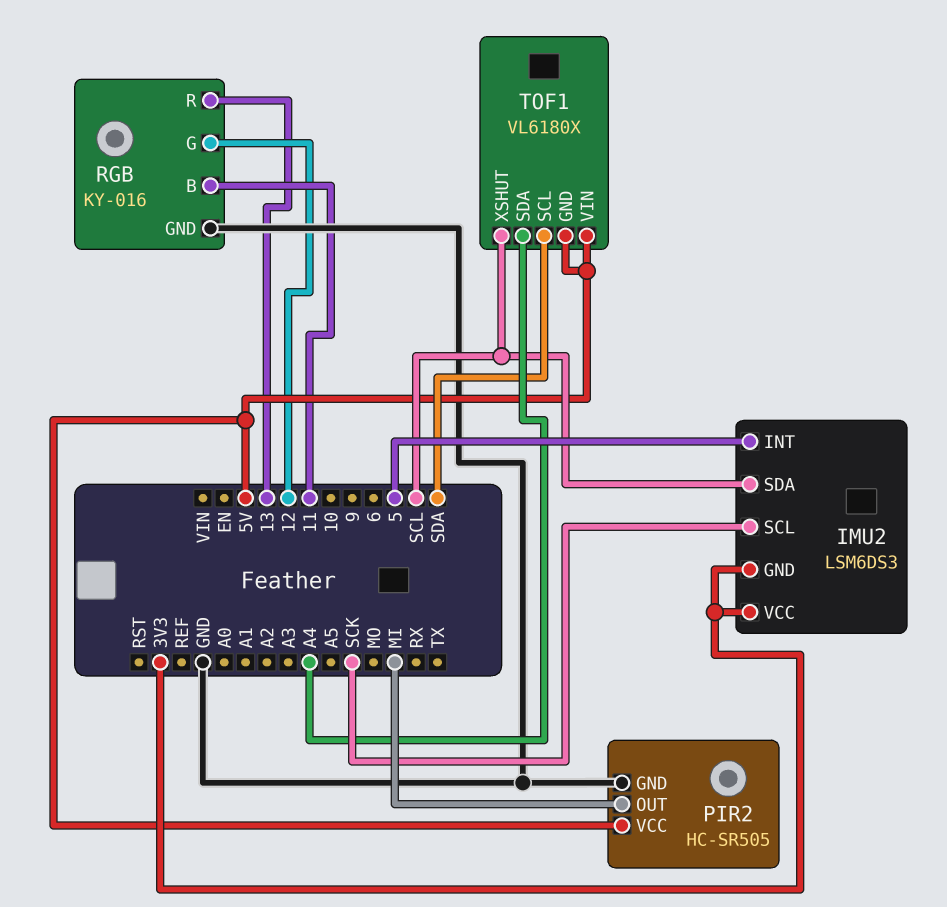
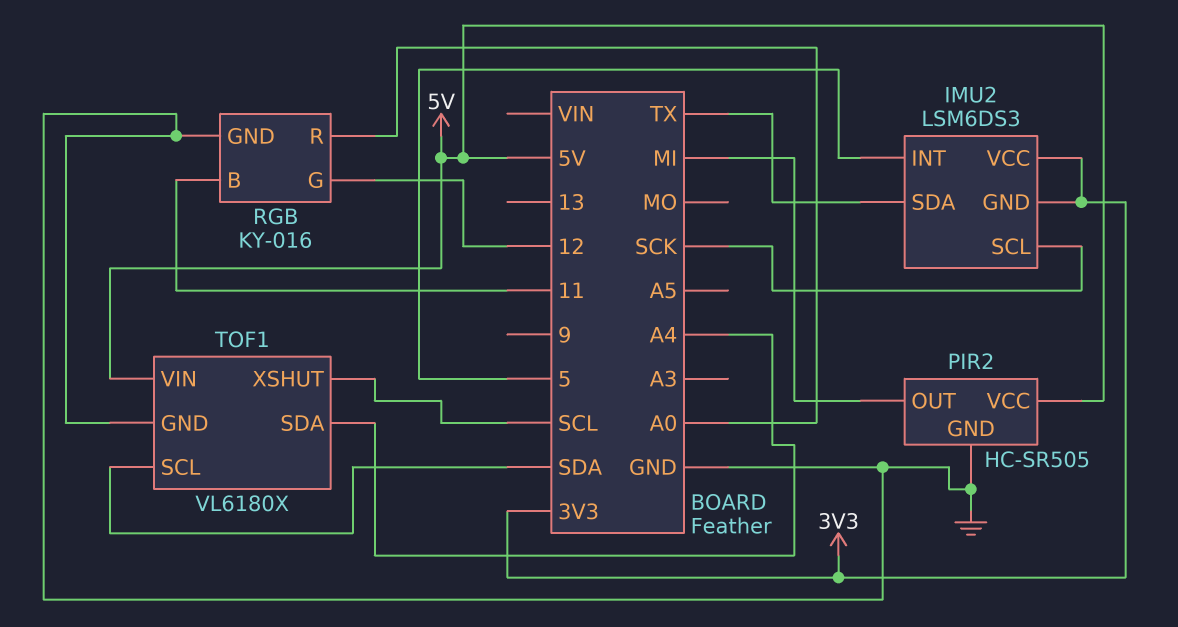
IMU2 pin SDA: SCL -> TX
RGB pin R: 13 -> A0
TOF1 pin GND: 5V -> GND

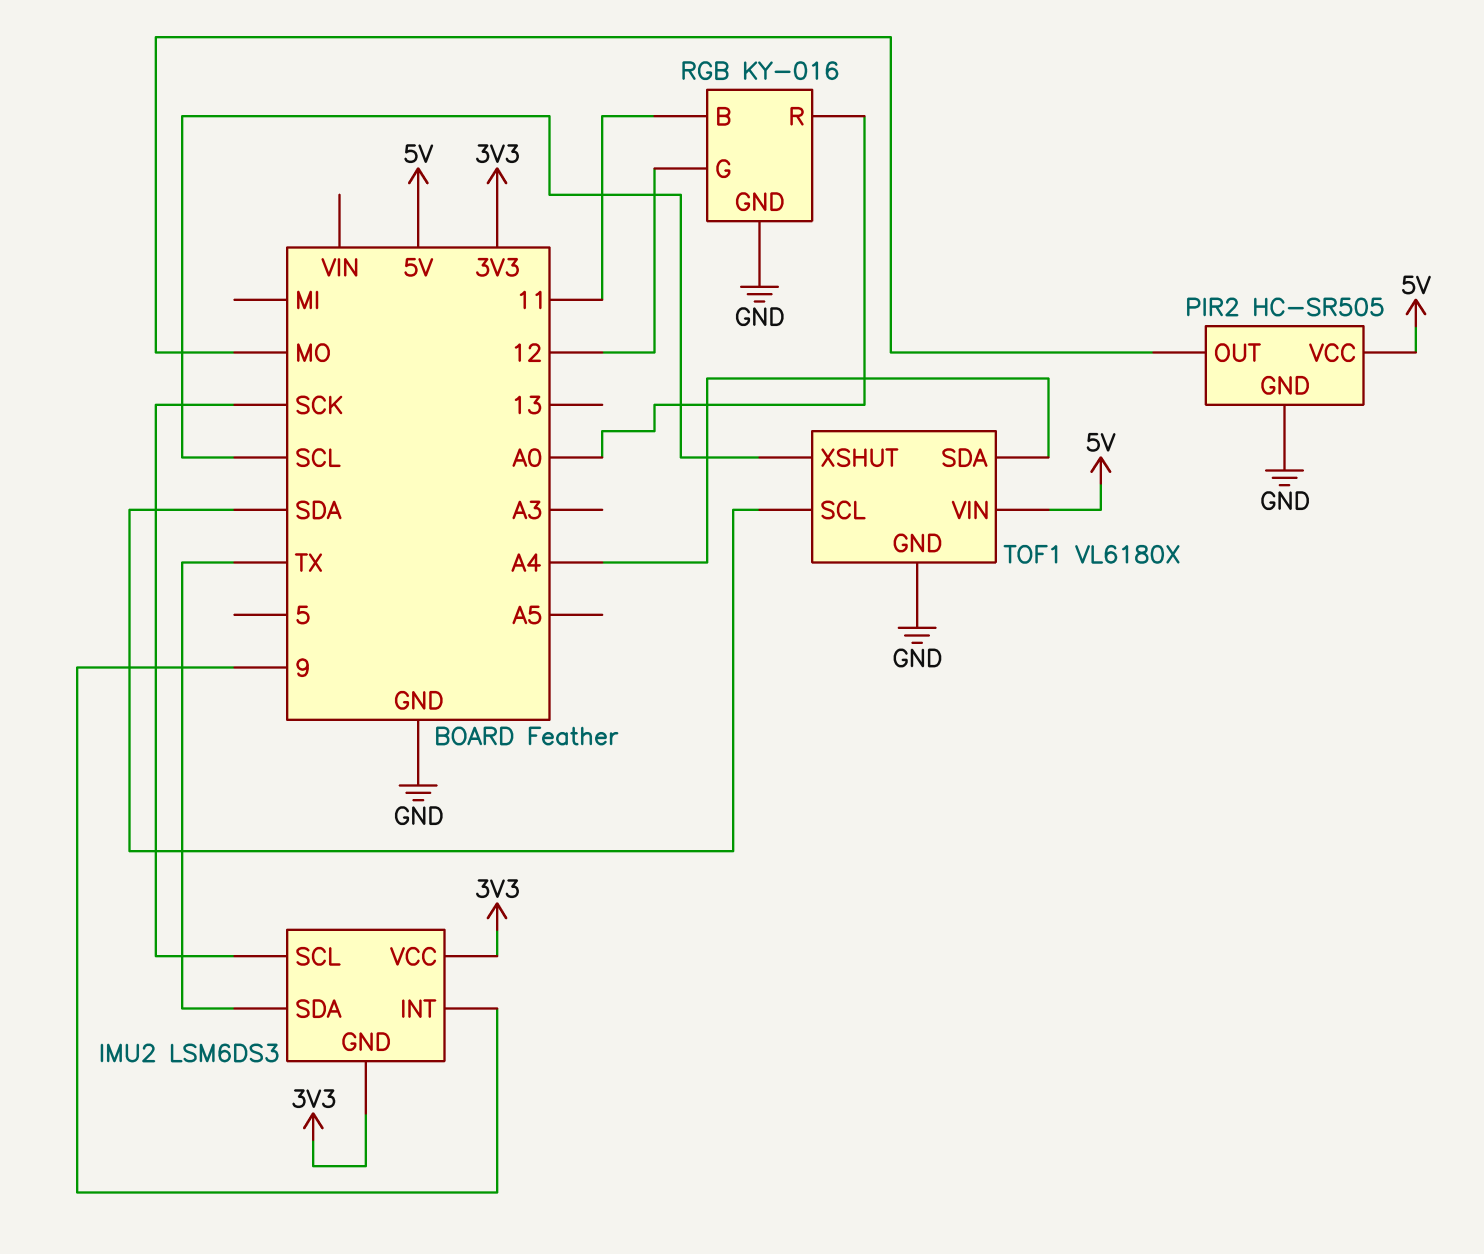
IMU2 pin INT: 5 -> 9
PIR2 pin OUT: MI -> MO

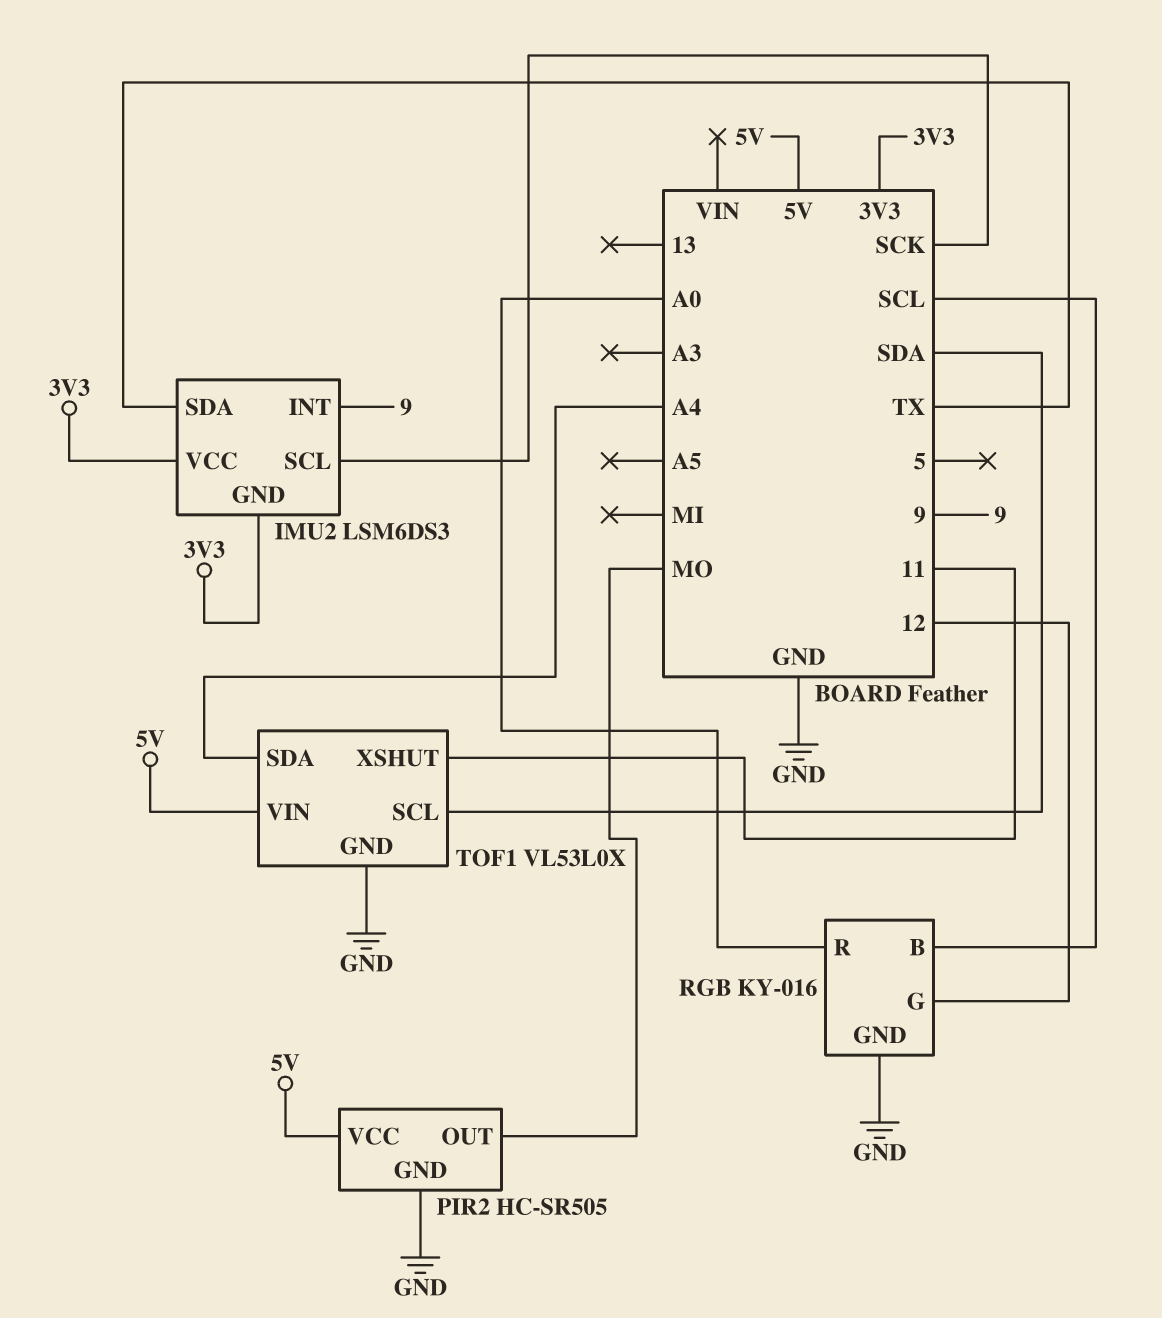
RGB pin B: 11 -> SCL
TOF1: VL6180X -> VL53L0X
TOF1 pin XSHUT: SCL -> 11

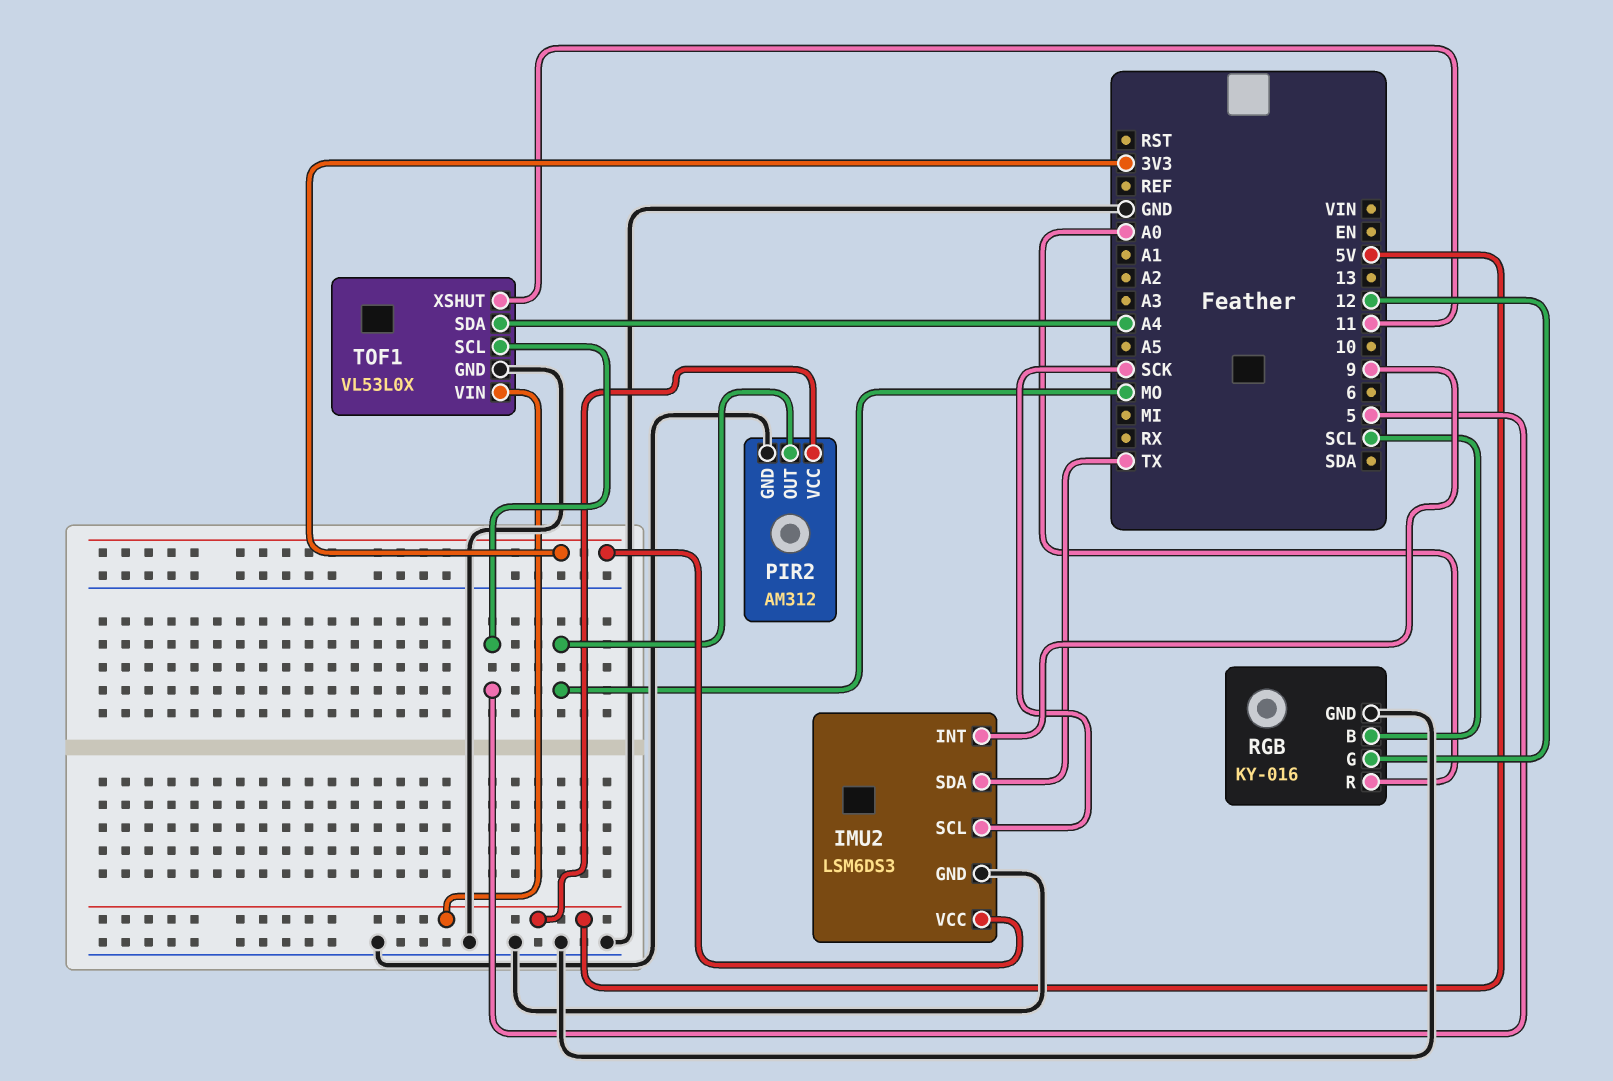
IMU2 pin GND: 3V3 -> GND
PIR2: HC-SR505 -> AM312
TOF1 pin SCL: SDA -> 5

